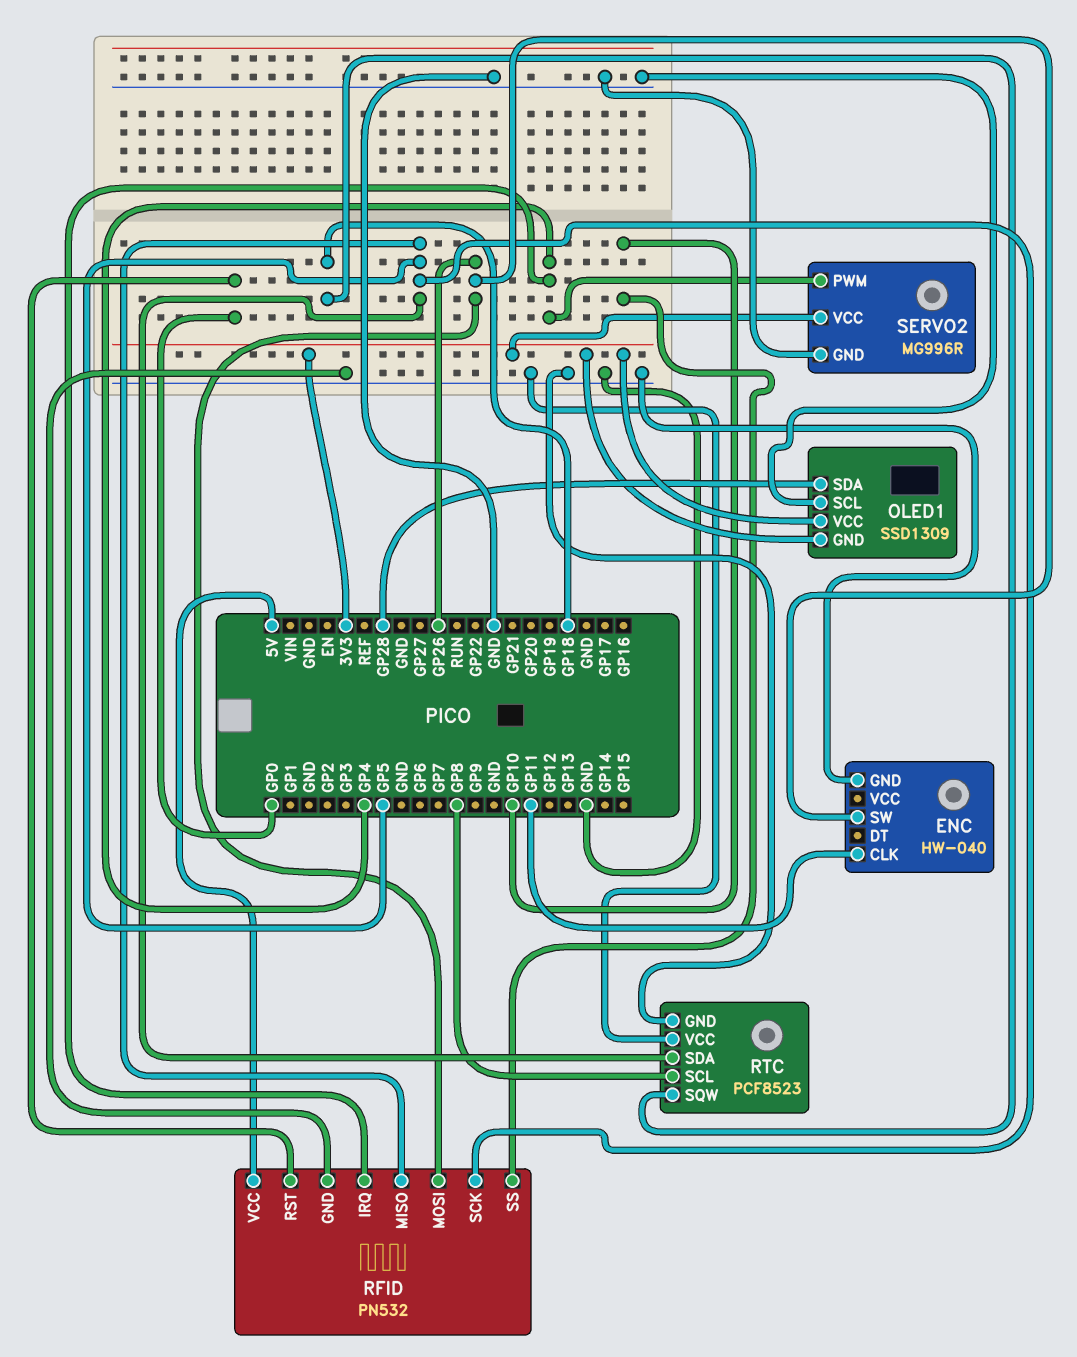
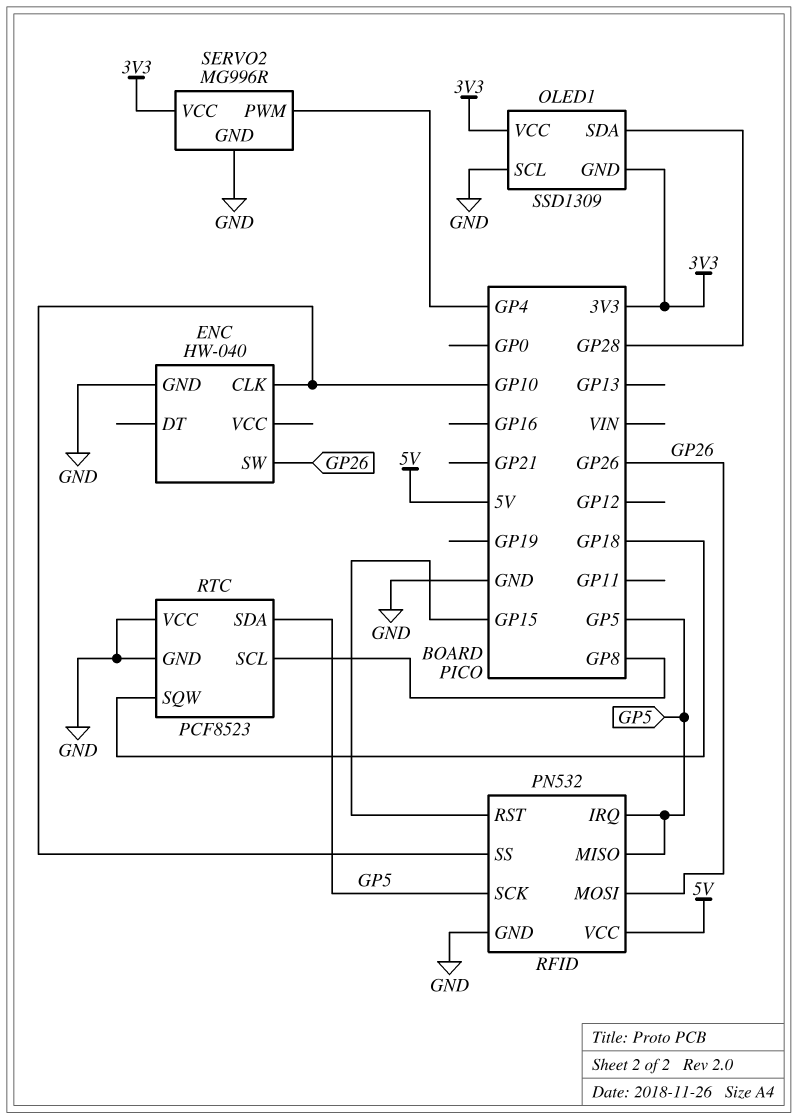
ENC pin CLK: GP11 -> GP10
RFID pin IRQ: GP4 -> GP5
RFID pin RST: GP0 -> GP15

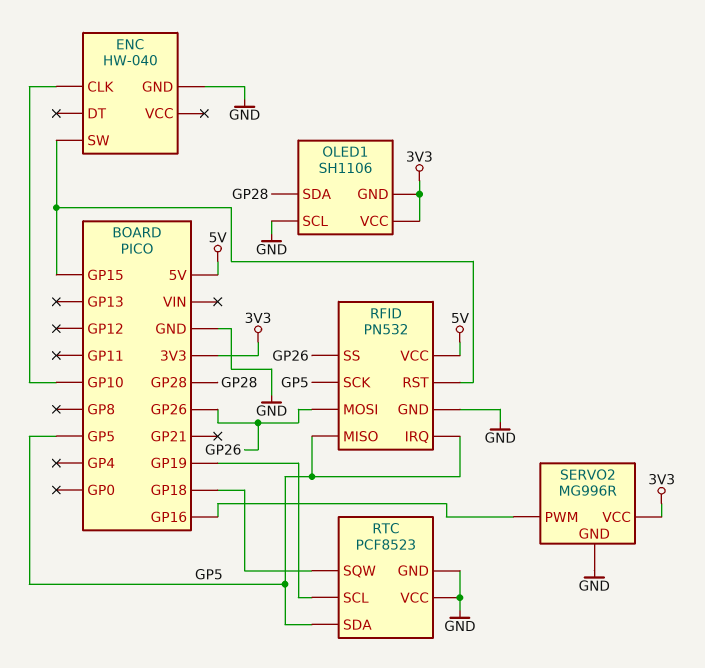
ENC pin SW: GP26 -> GP15
OLED1: SSD1309 -> SH1106
RFID pin SS: GP10 -> GP26
RTC pin SCL: GP8 -> GP19
SERVO2 pin PWM: GP4 -> GP16

